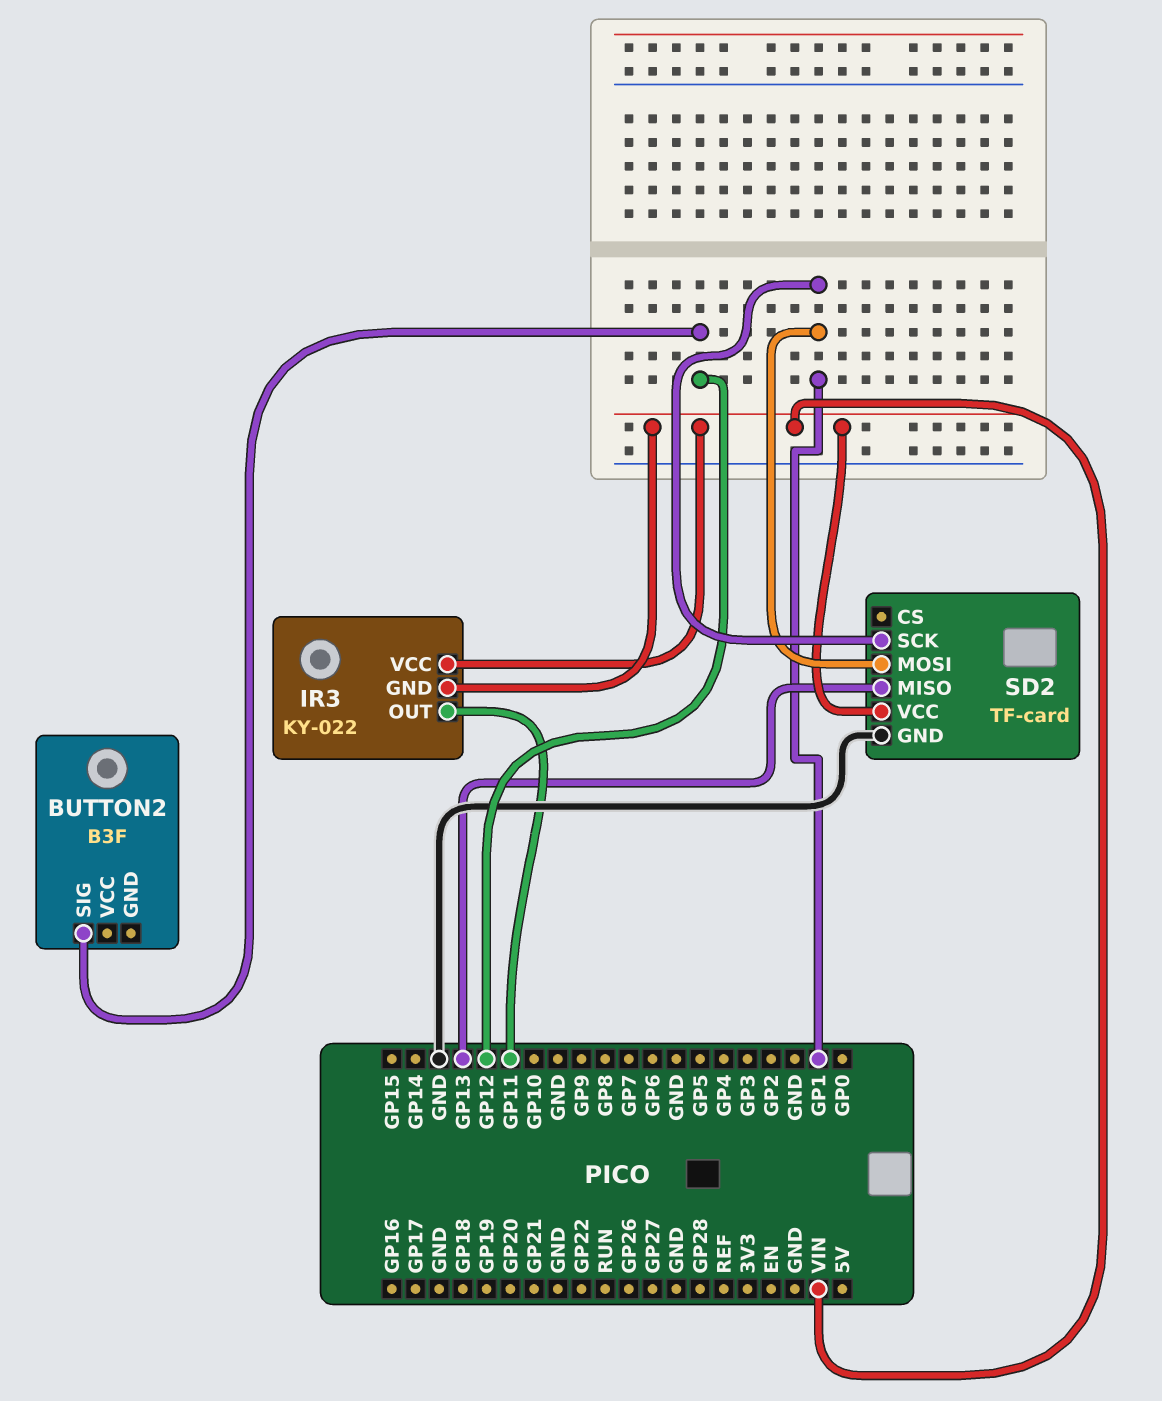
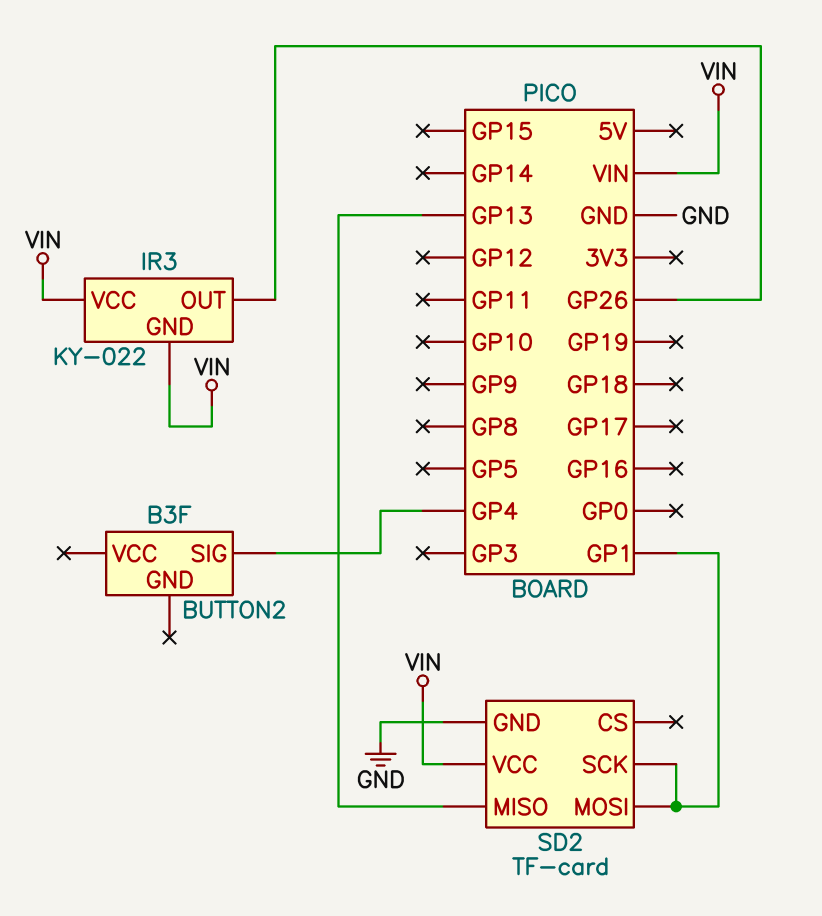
BUTTON2 pin SIG: GP12 -> GP4
IR3 pin OUT: GP11 -> GP26

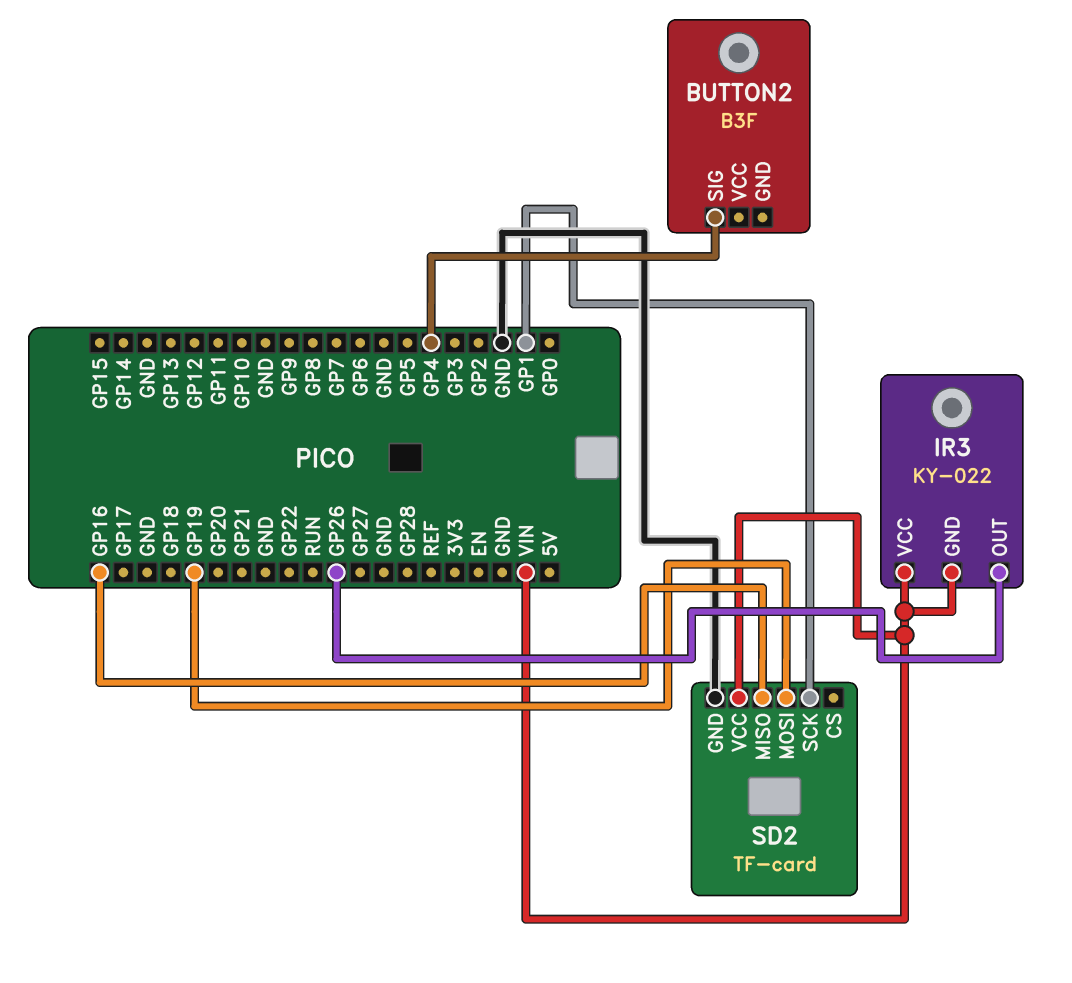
SD2 pin MISO: GP13 -> GP16
SD2 pin MOSI: GP1 -> GP19

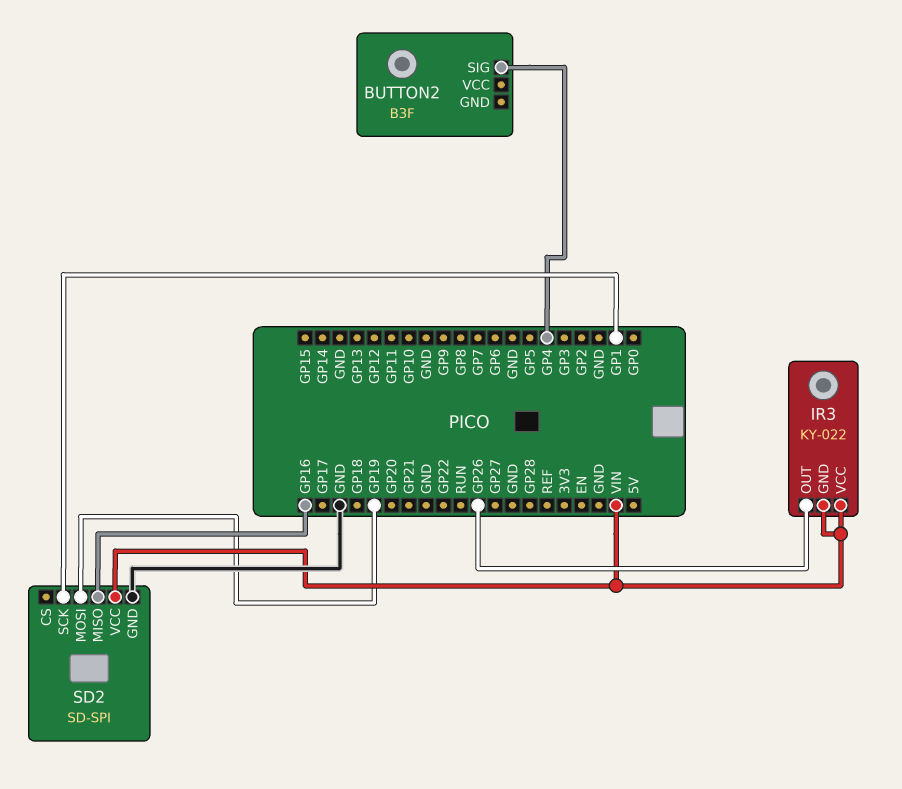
SD2: TF-card -> SD-SPI

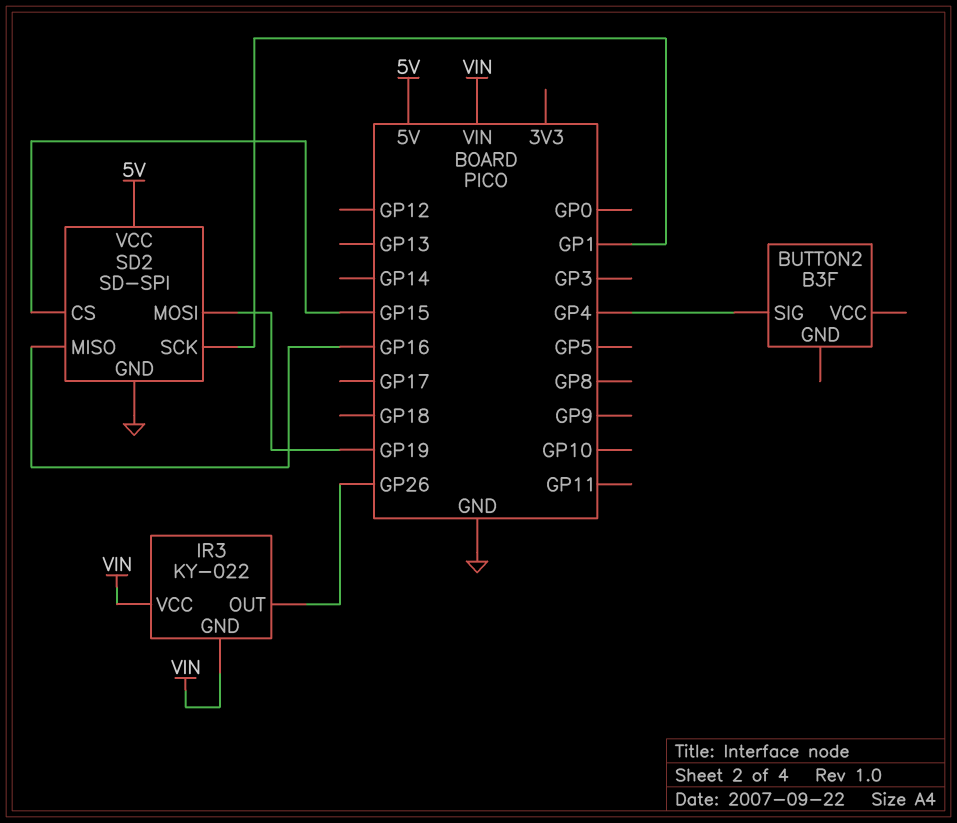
SD2 pin CS: none -> GP15
SD2 pin VCC: VIN -> 5V

